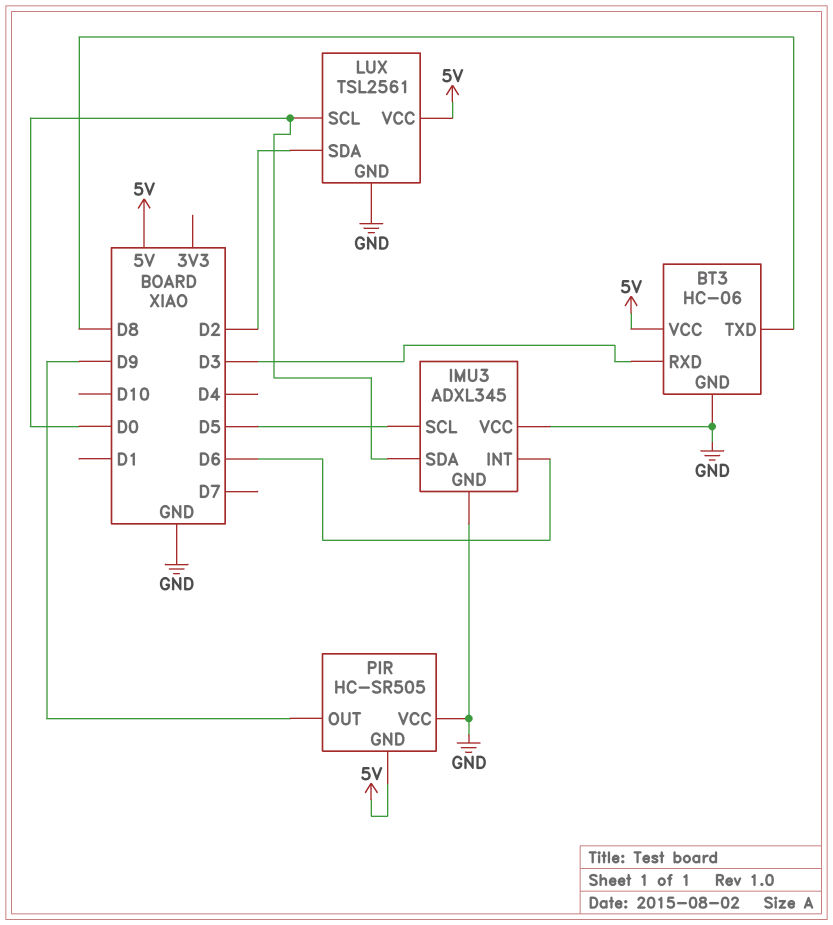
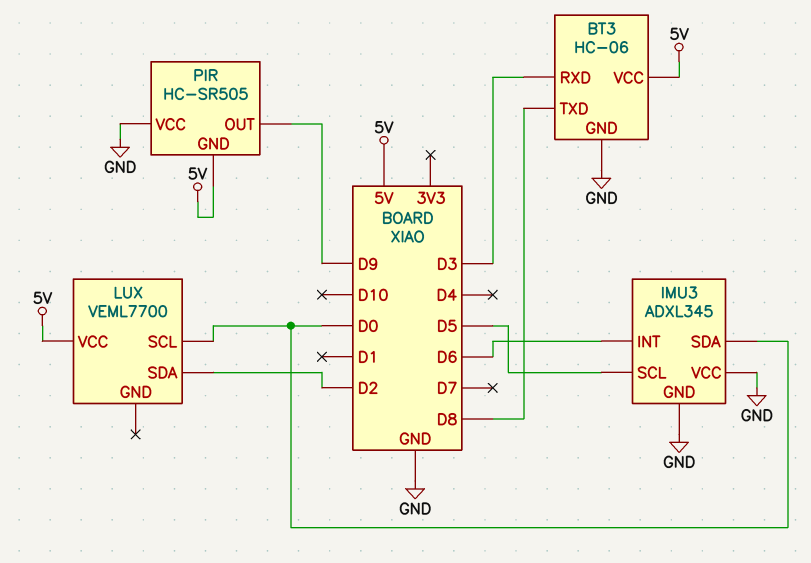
LUX: TSL2561 -> VEML7700
LUX pin GND: GND -> none

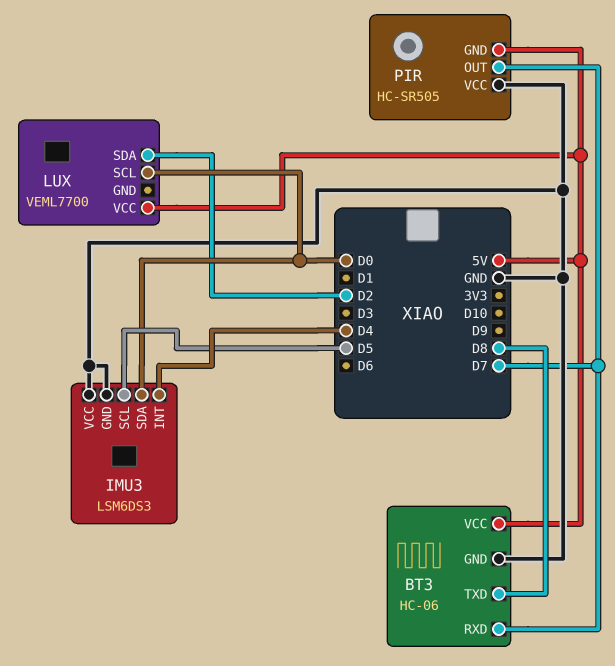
BT3 pin RXD: D3 -> D7
IMU3: ADXL345 -> LSM6DS3
IMU3 pin INT: D6 -> D4
PIR pin OUT: D9 -> D7

